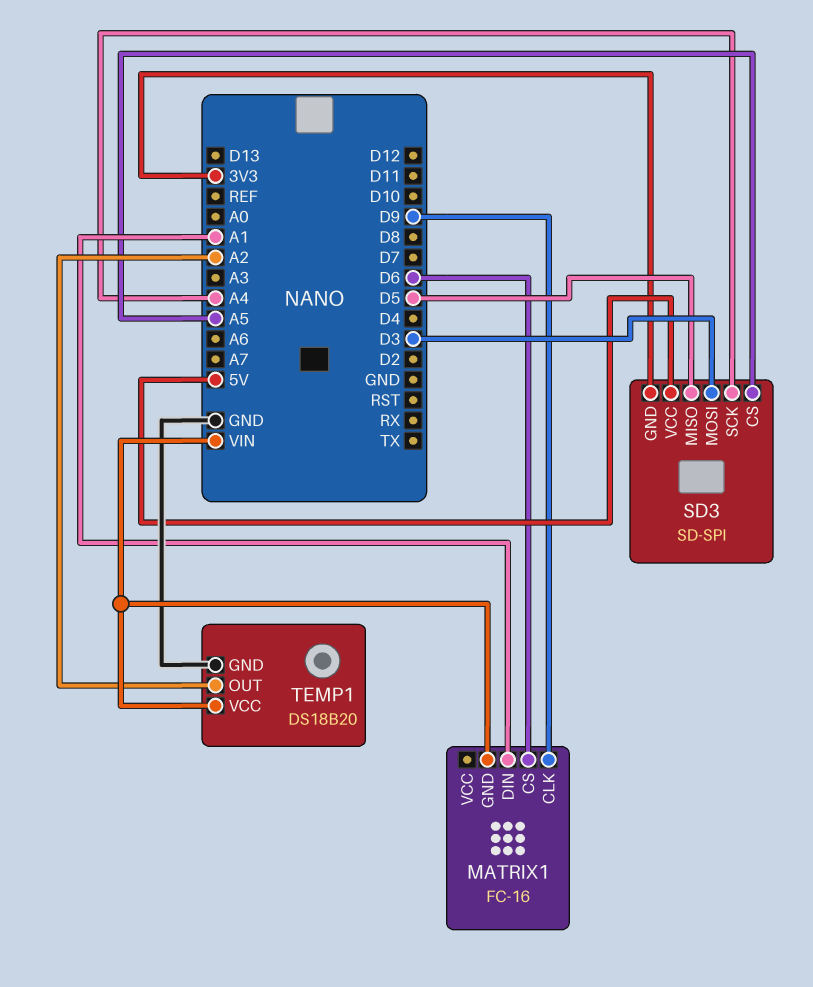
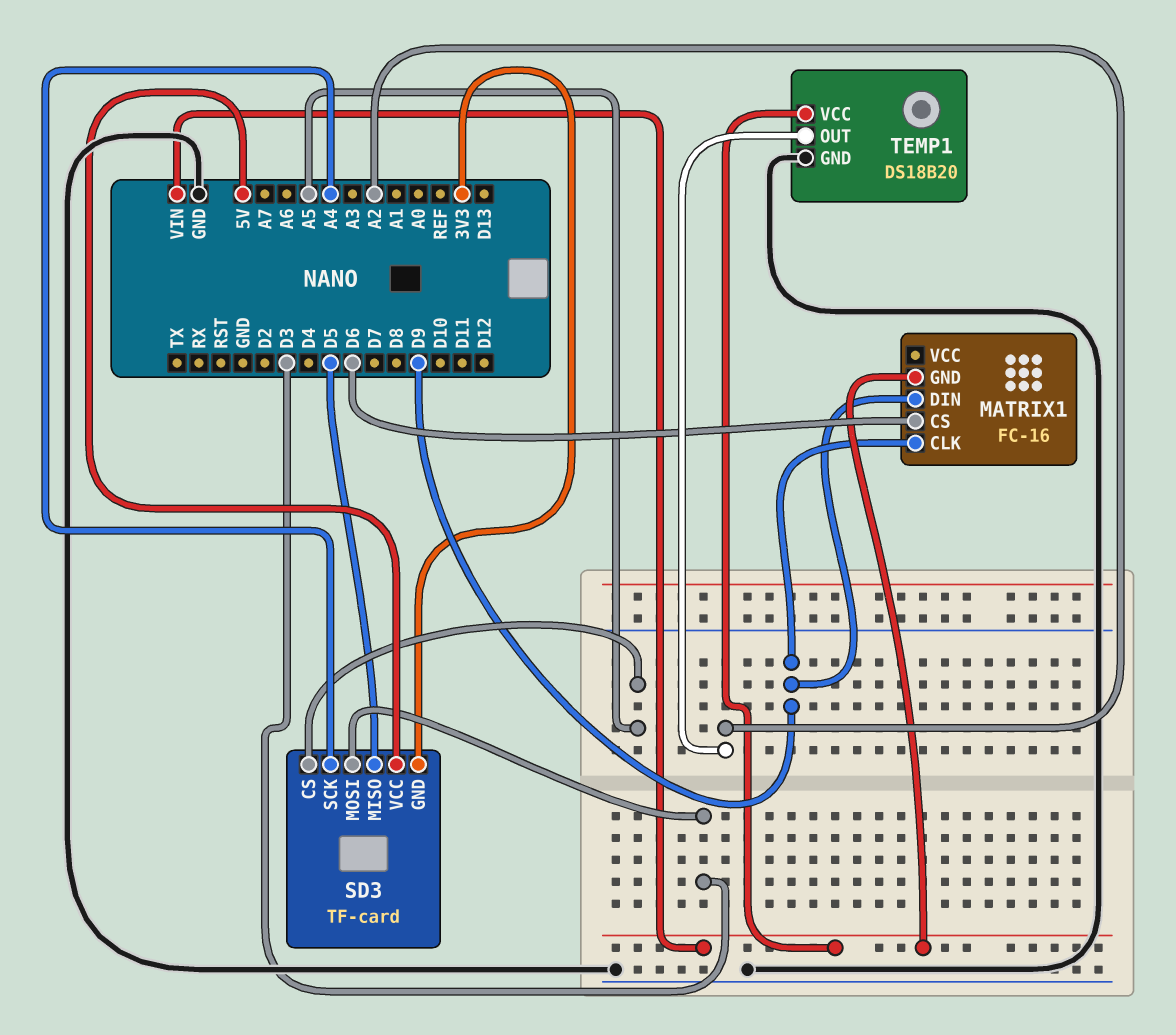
MATRIX1 pin DIN: A1 -> D9
SD3: SD-SPI -> TF-card

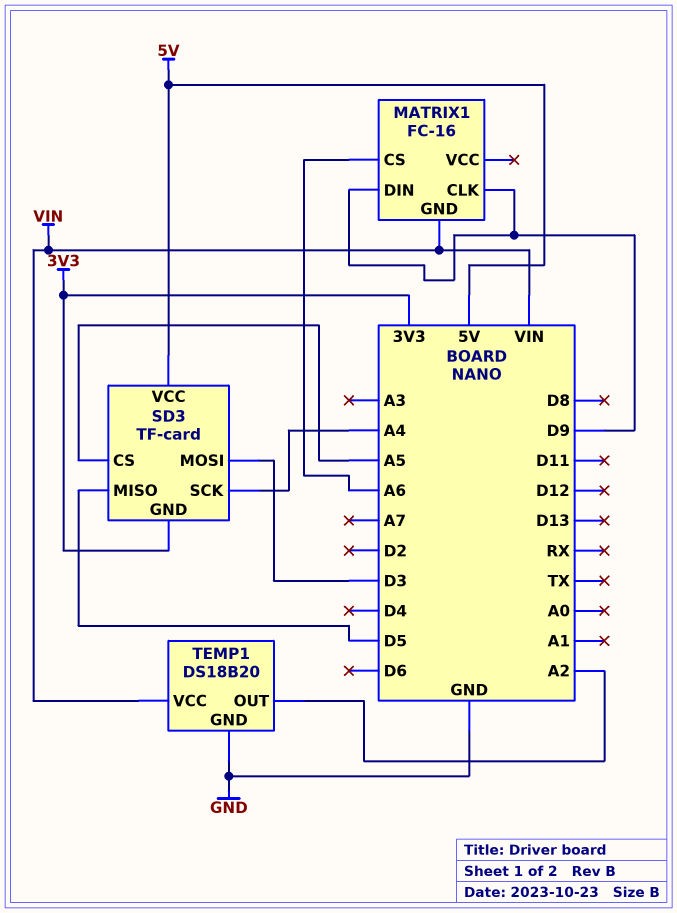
MATRIX1 pin CS: D6 -> A6

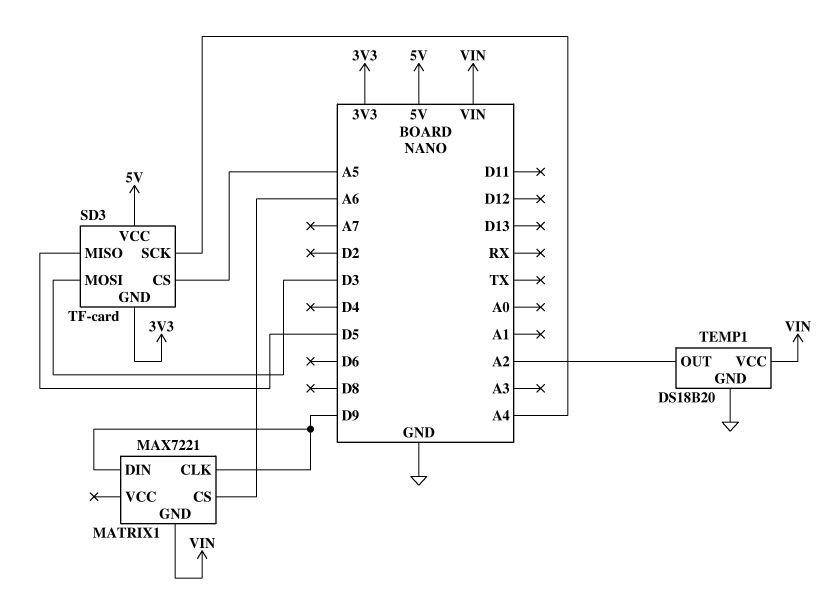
MATRIX1: FC-16 -> MAX7221

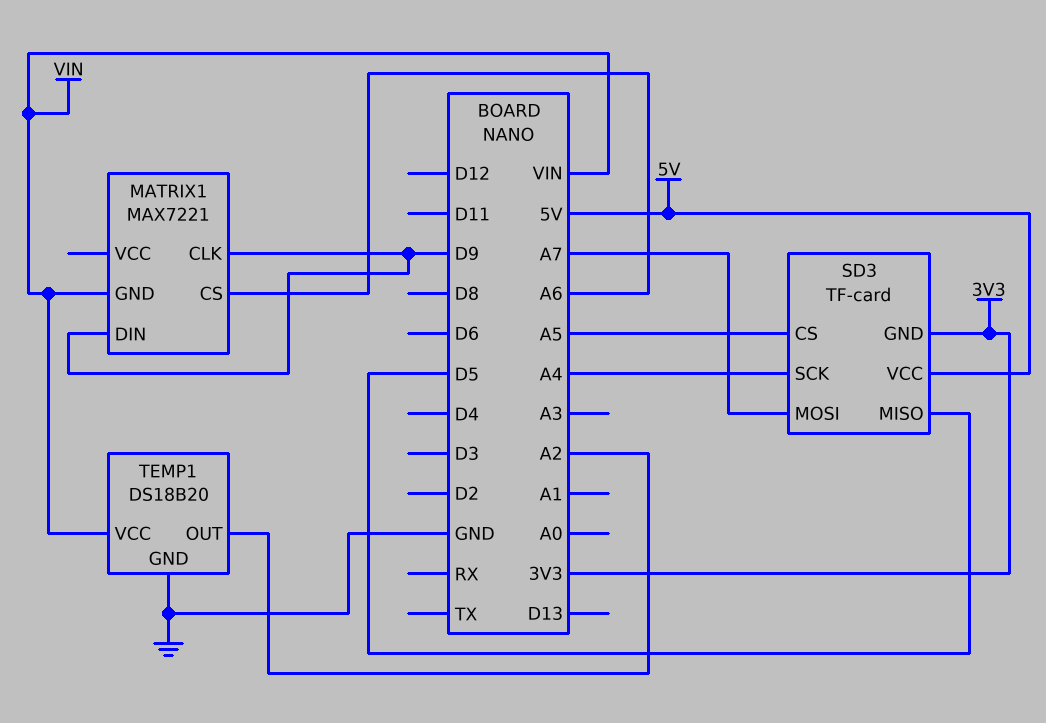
SD3 pin MOSI: D3 -> A7

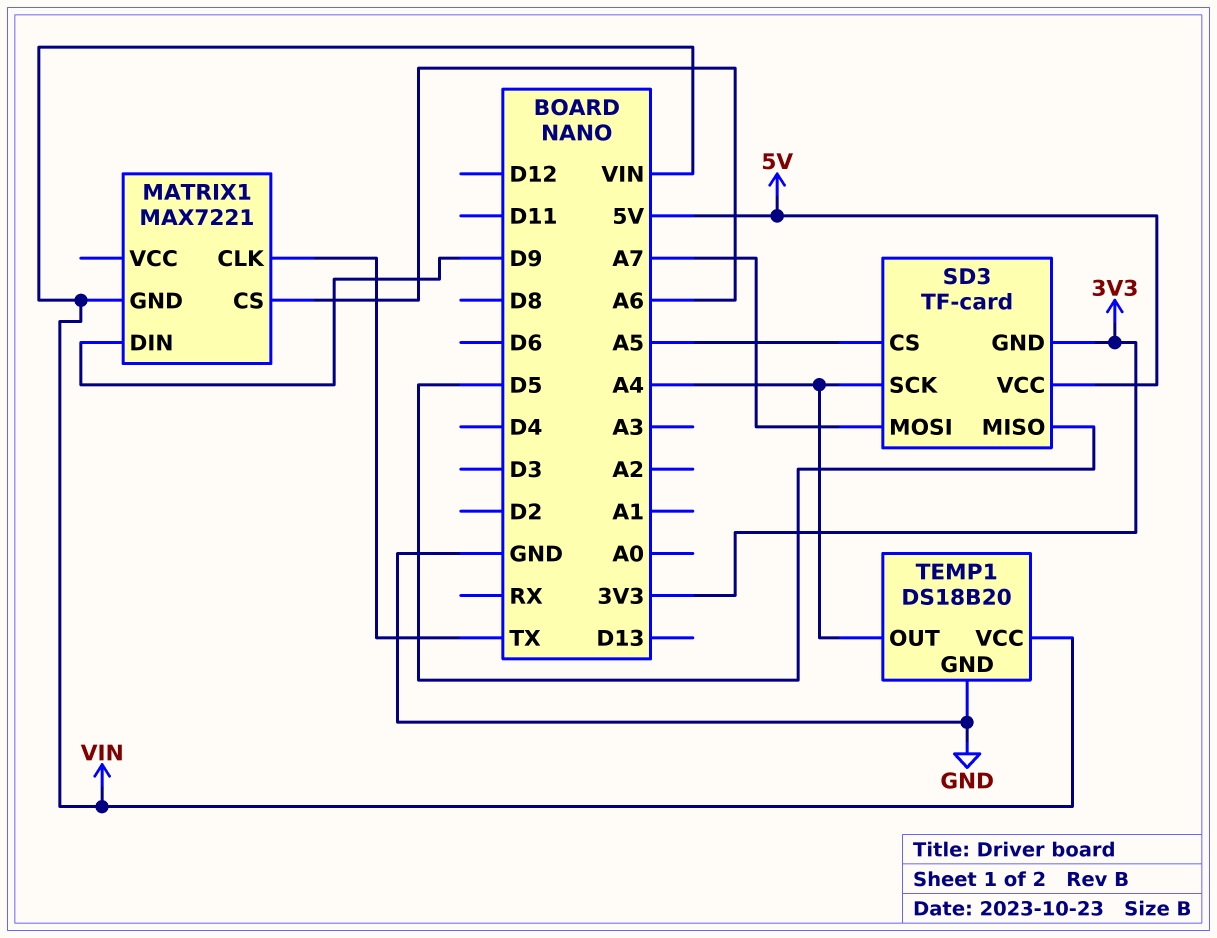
MATRIX1 pin CLK: D9 -> TX
TEMP1 pin OUT: A2 -> A4

